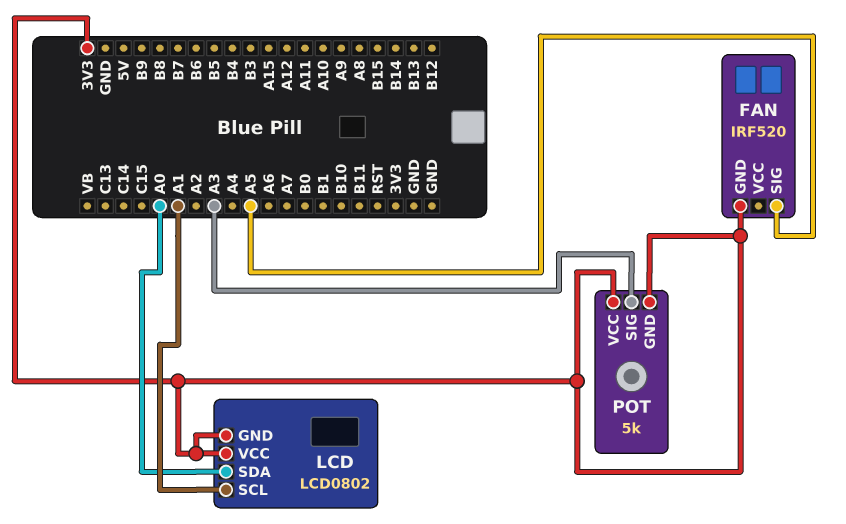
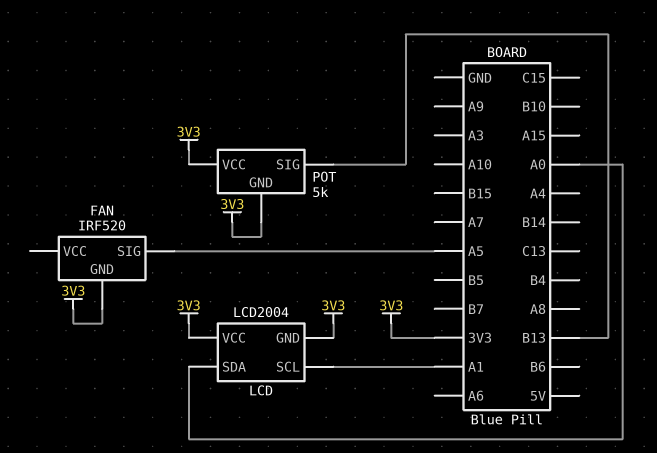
LCD: LCD0802 -> LCD2004
POT pin SIG: A3 -> B13

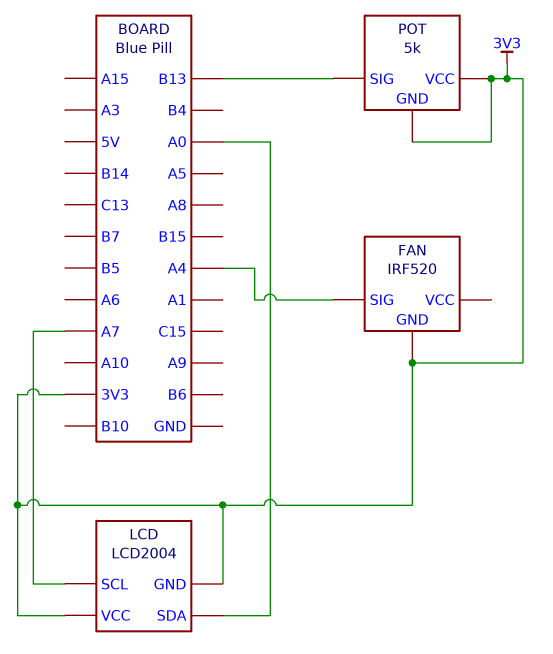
FAN pin SIG: A5 -> A4
LCD pin SCL: A1 -> A7

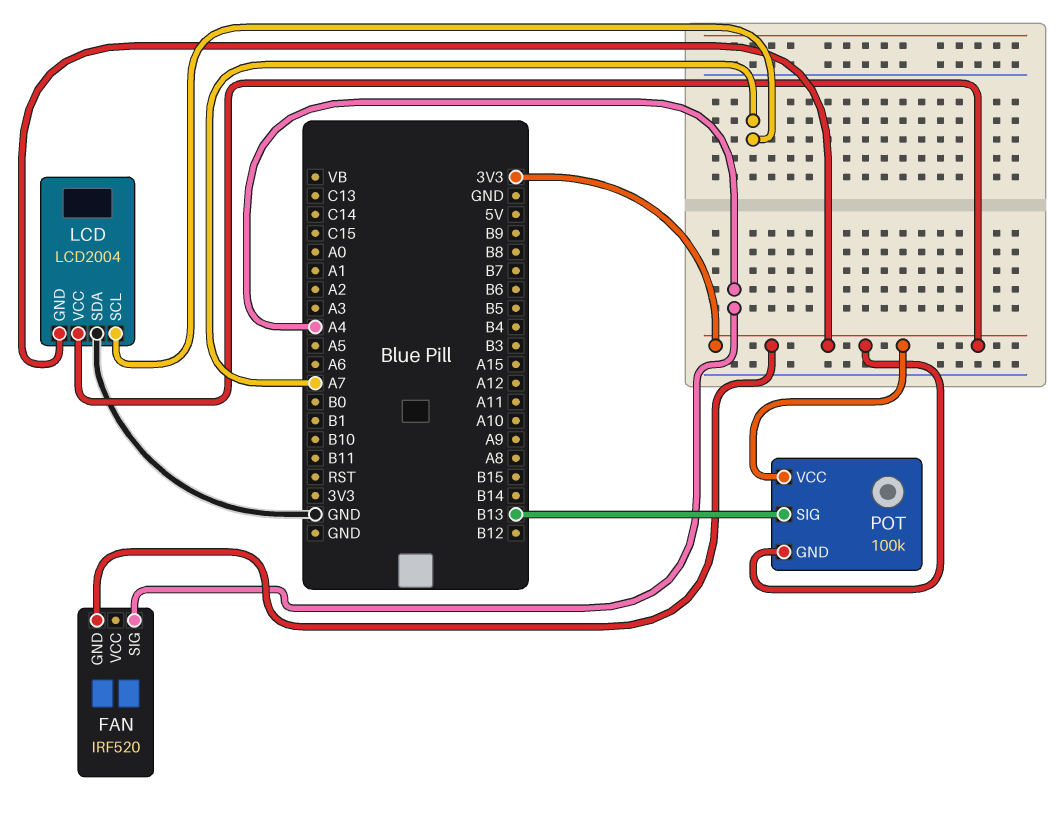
LCD pin SDA: A0 -> GND
POT: 5k -> 100k

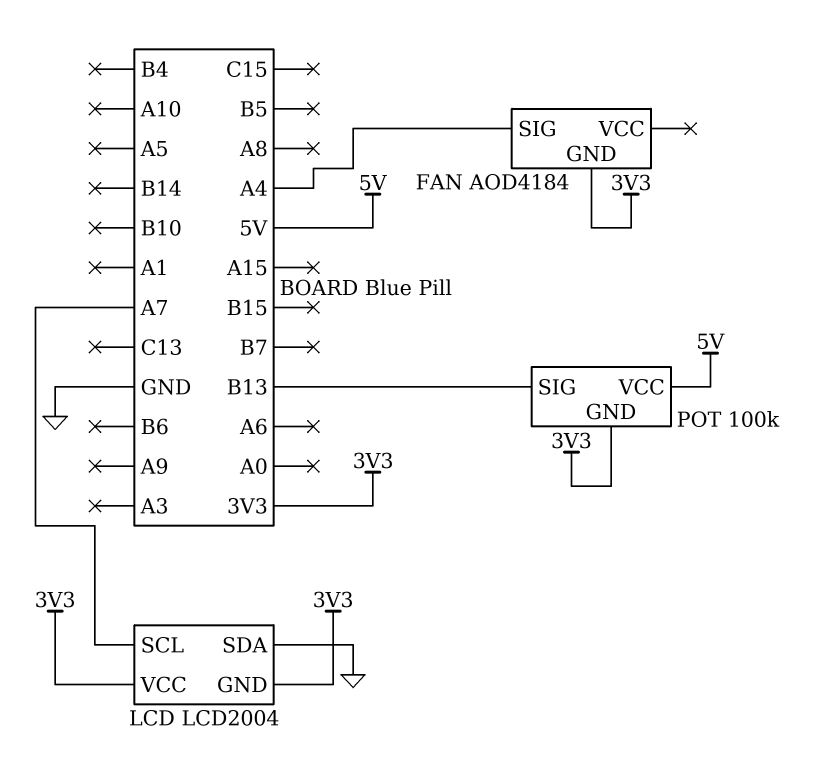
FAN: IRF520 -> AOD4184
POT pin VCC: 3V3 -> 5V

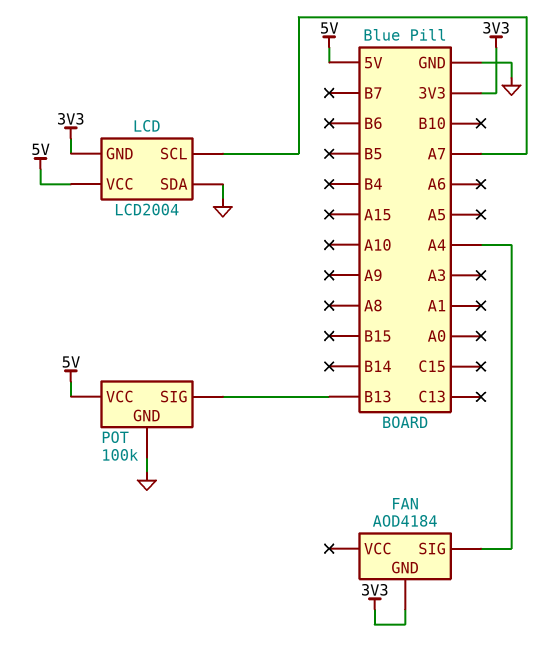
LCD pin VCC: 3V3 -> 5V
POT pin GND: 3V3 -> GND

